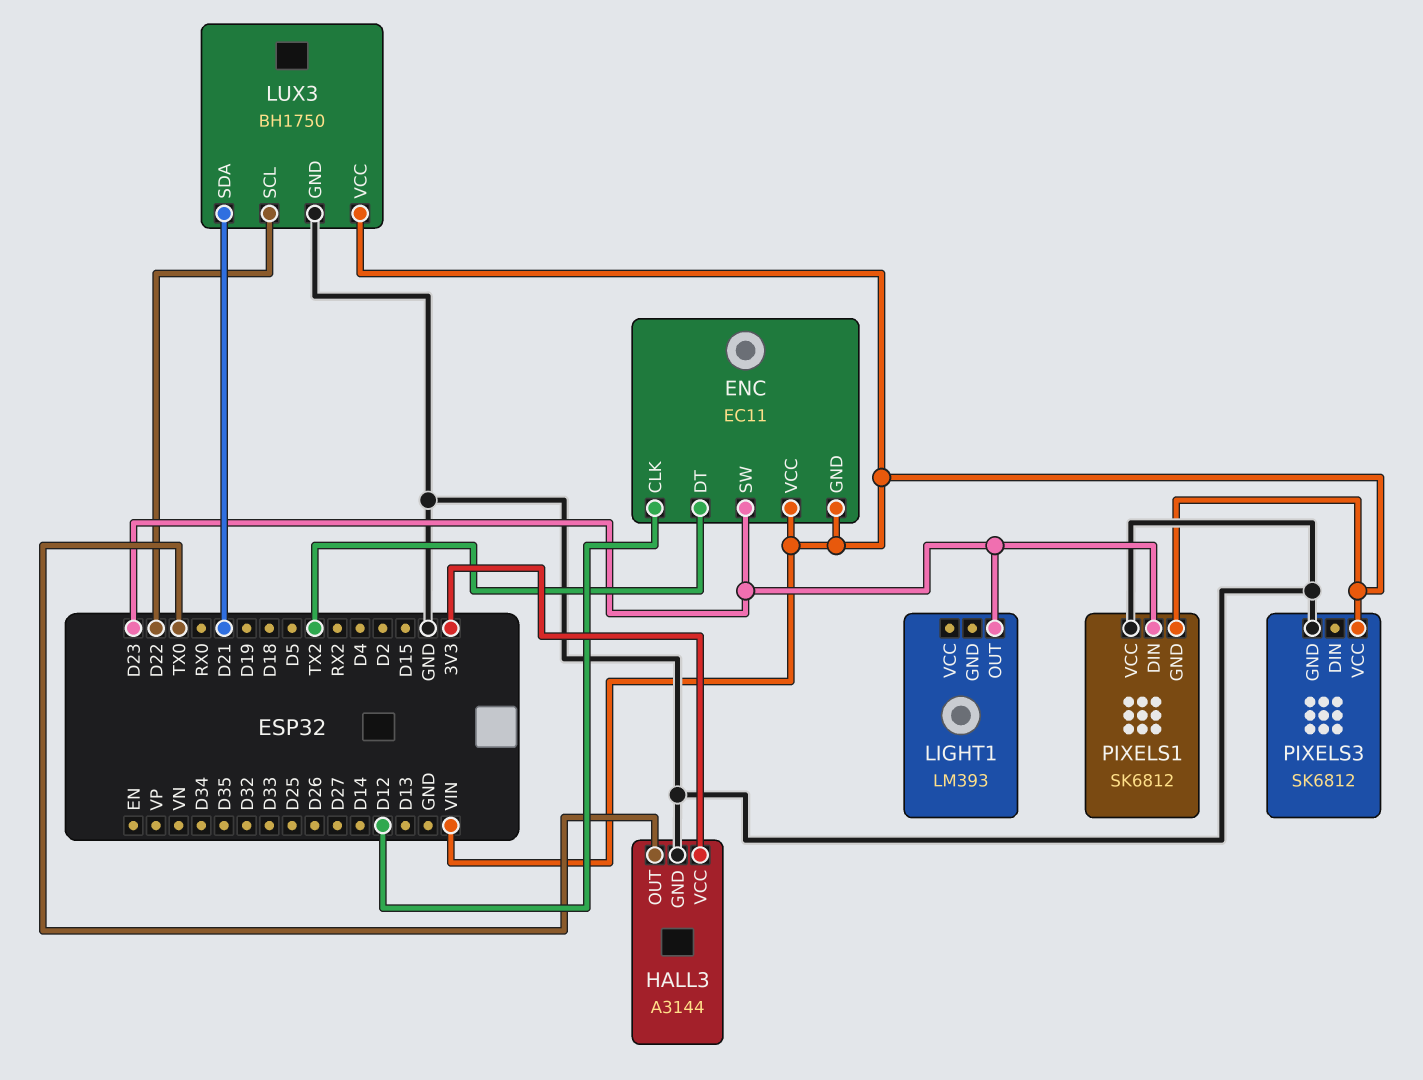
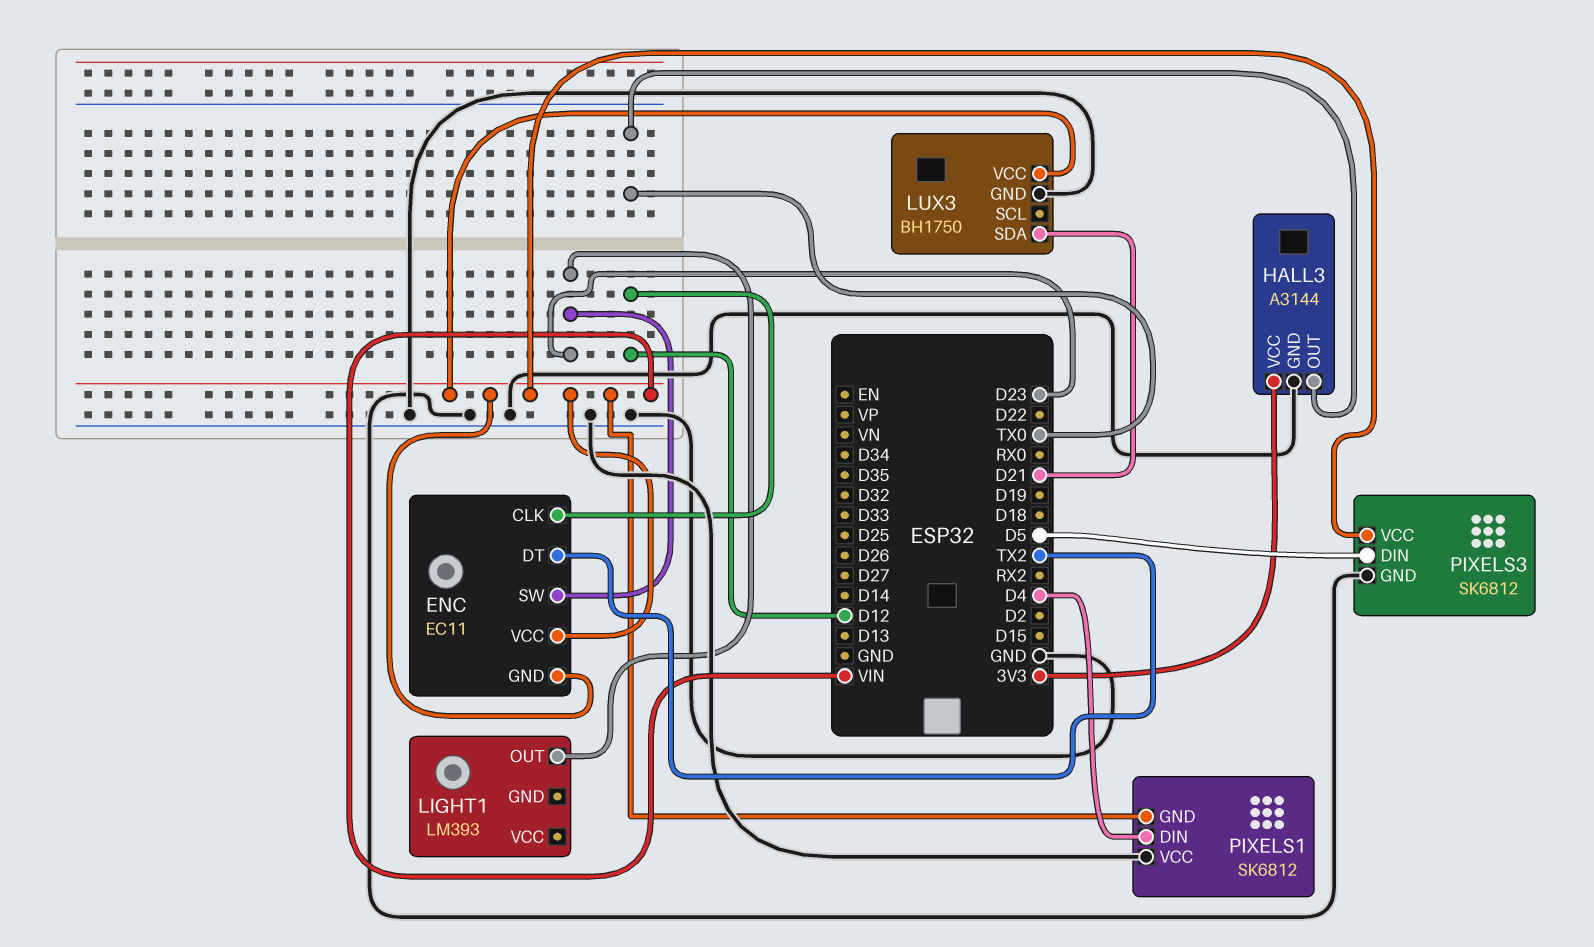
LUX3 pin SCL: D22 -> none
PIXELS1 pin DIN: D23 -> D4
PIXELS3 pin DIN: none -> D5

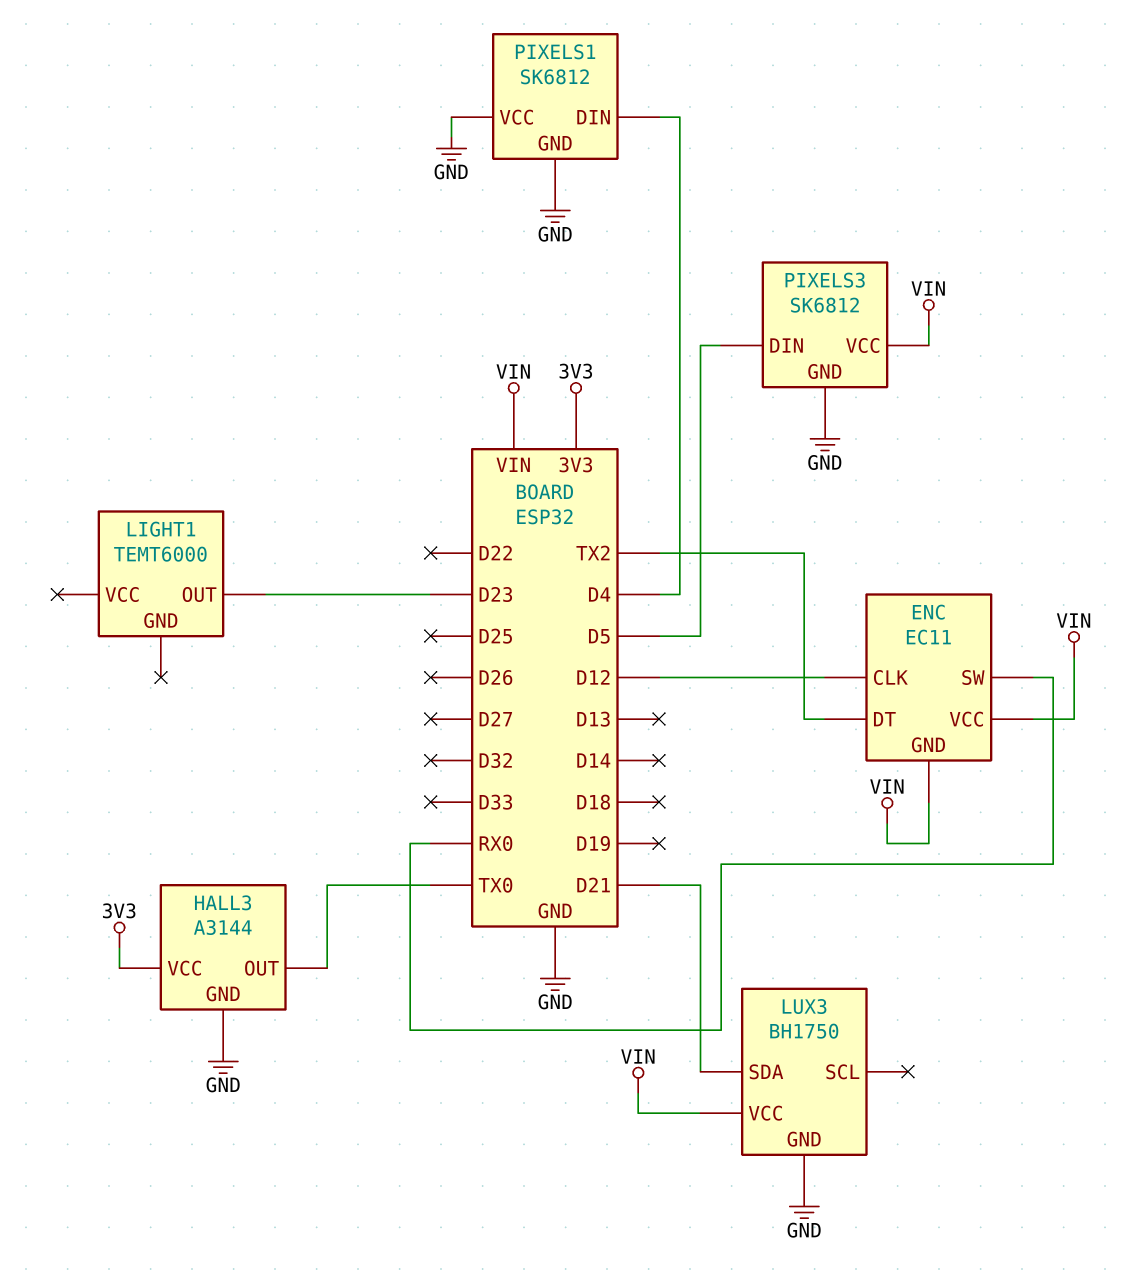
ENC pin SW: D23 -> RX0
LIGHT1: LM393 -> TEMT6000
PIXELS1 pin GND: VIN -> GND

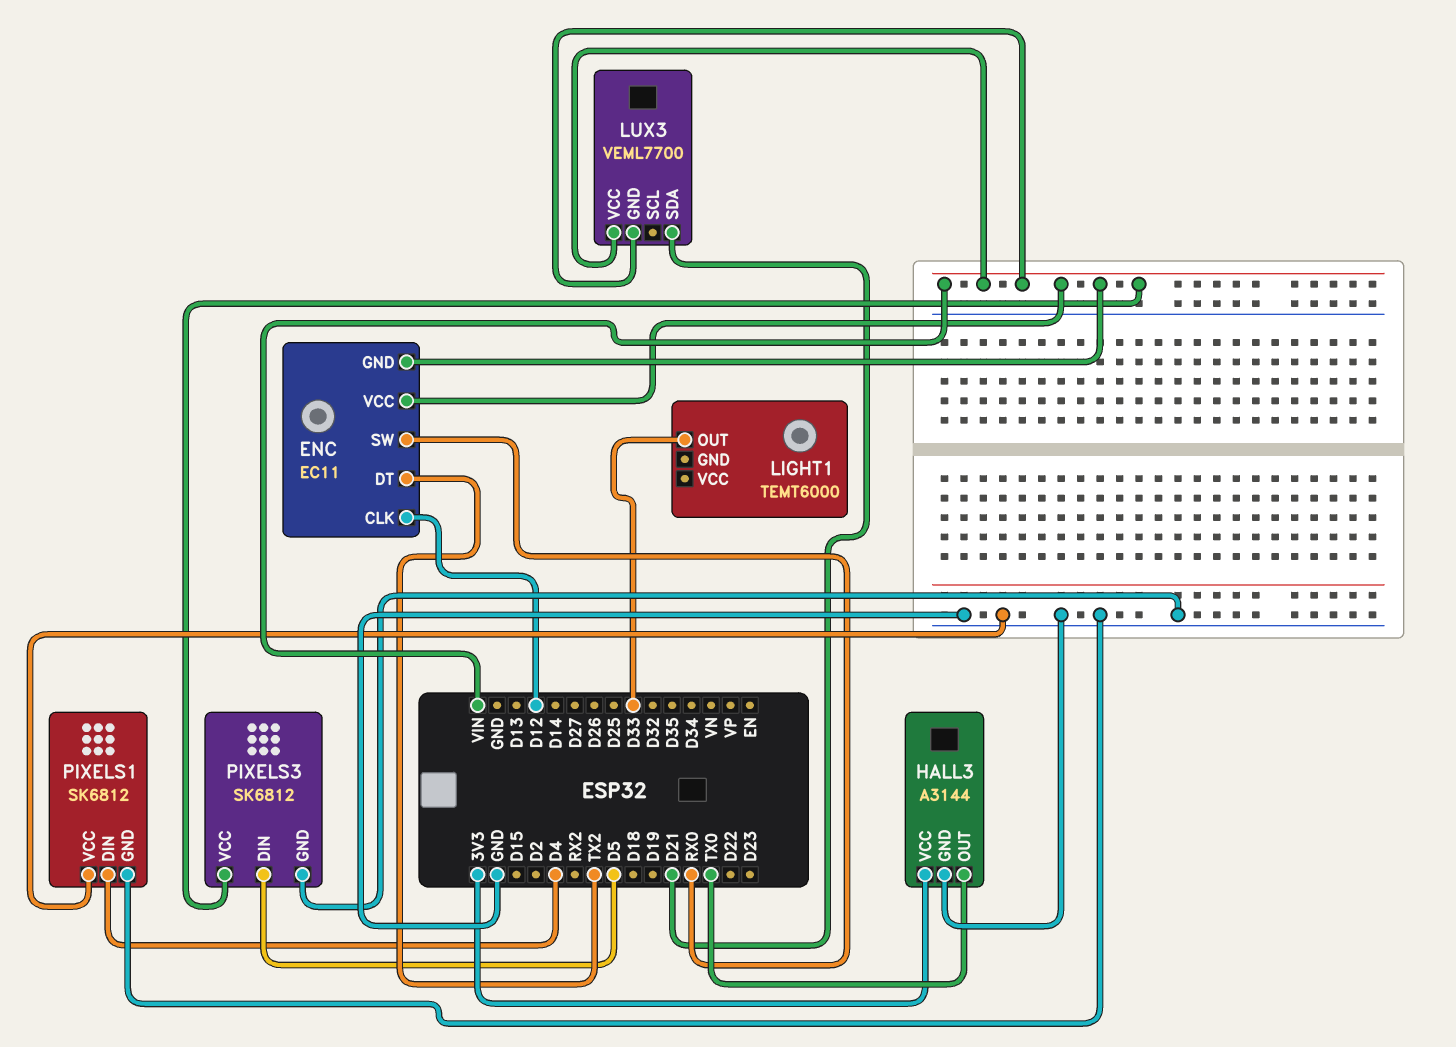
LIGHT1 pin OUT: D23 -> D33
LUX3: BH1750 -> VEML7700
LUX3 pin GND: GND -> VIN

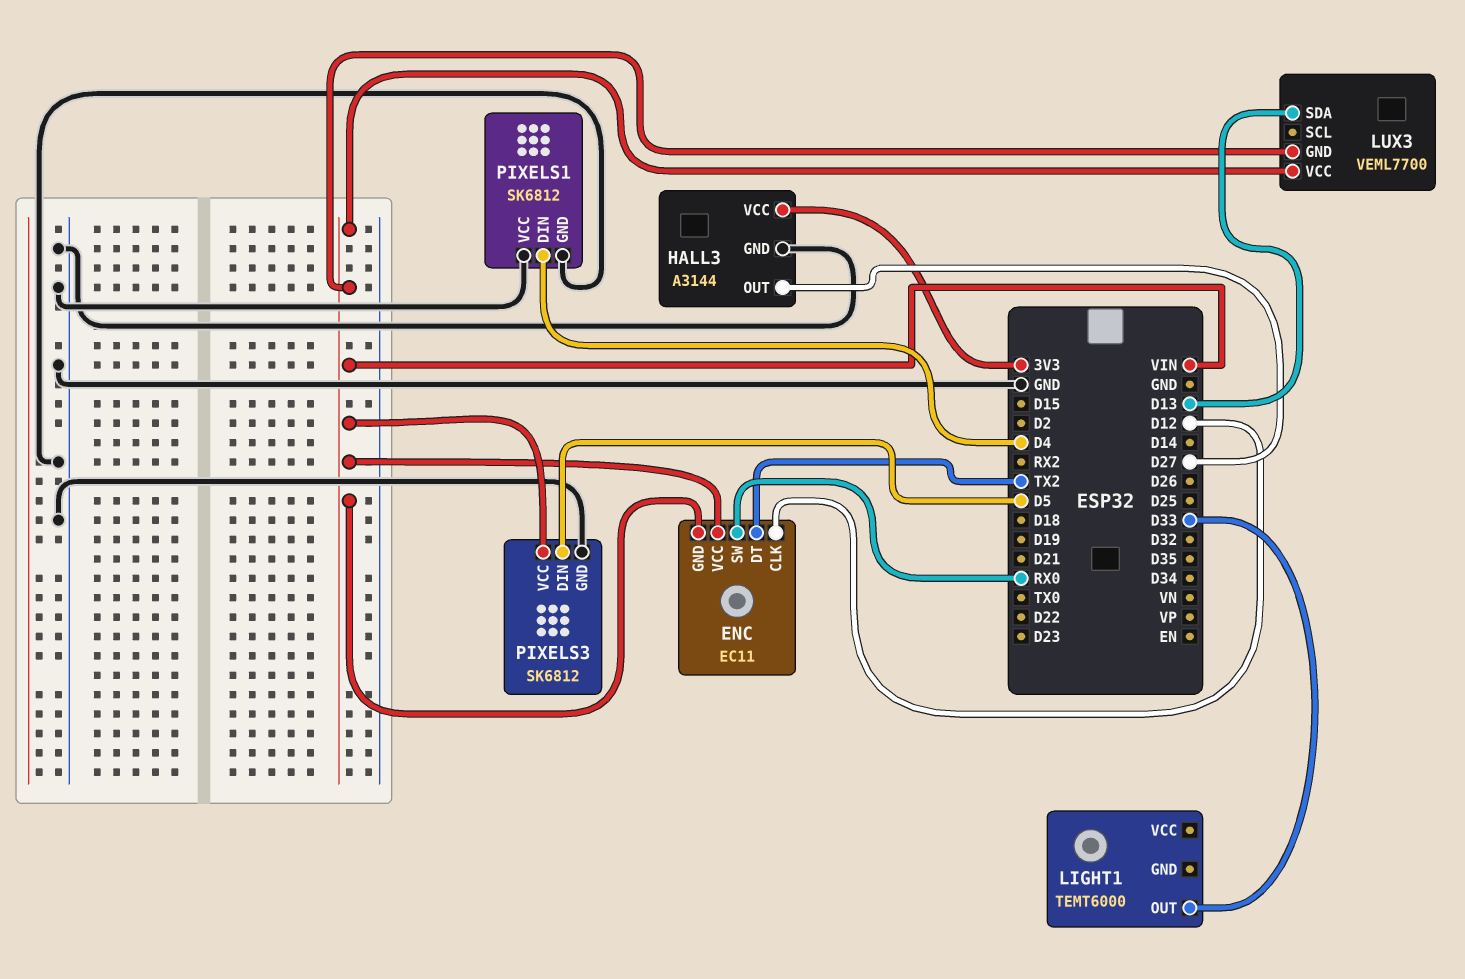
HALL3 pin OUT: TX0 -> D27
LUX3 pin SDA: D21 -> D13

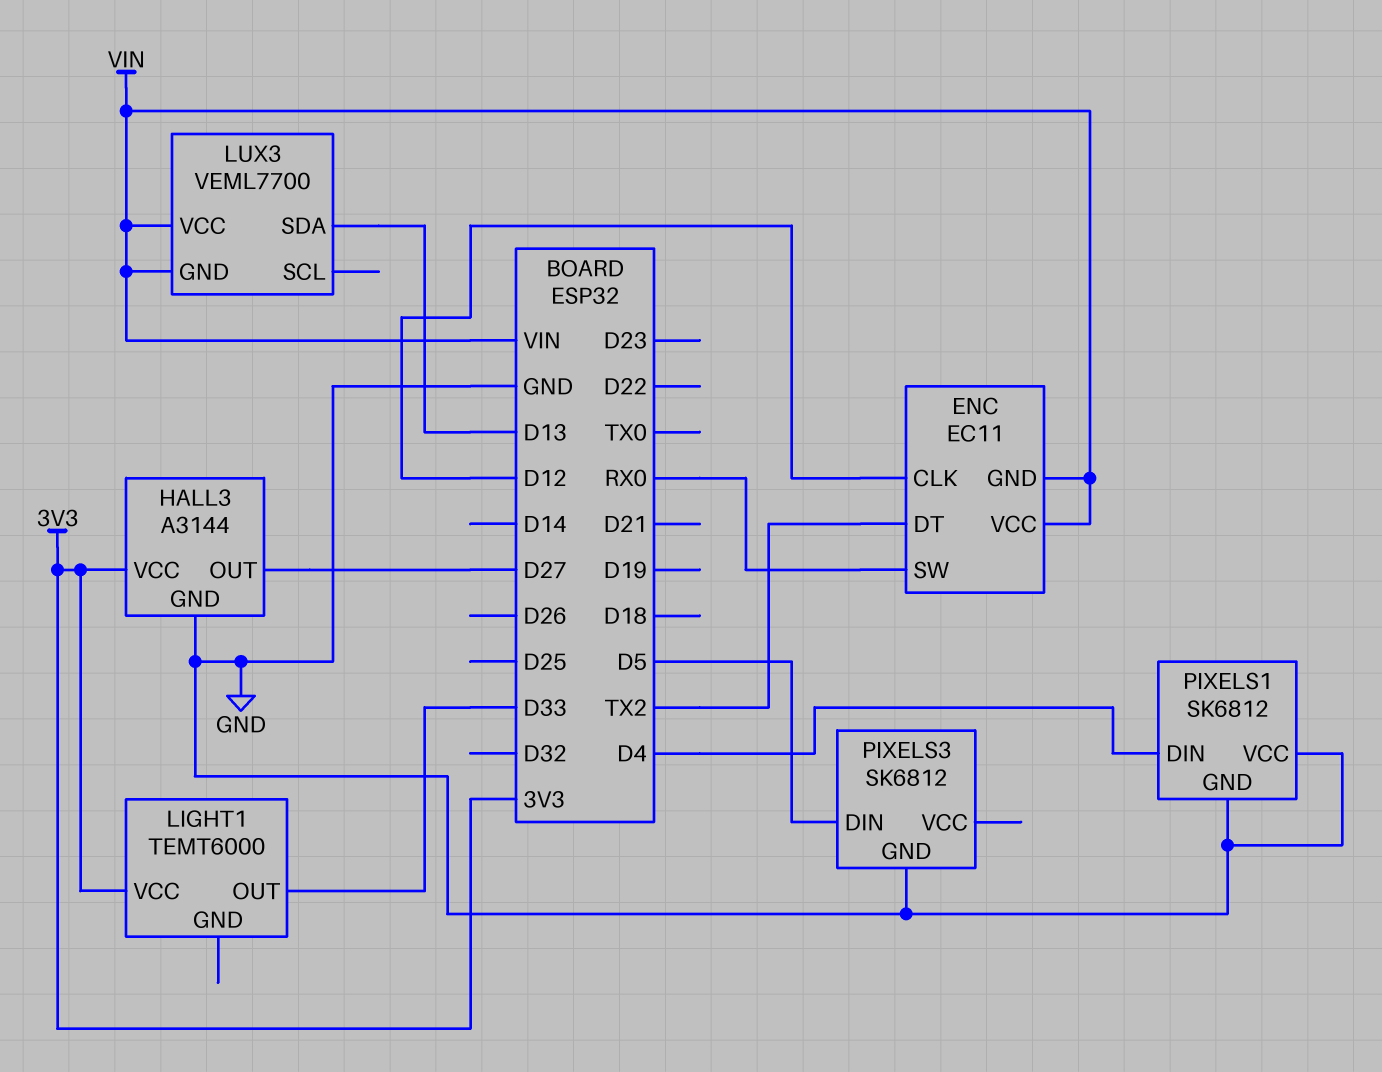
LIGHT1 pin VCC: none -> 3V3
PIXELS3 pin VCC: VIN -> none

